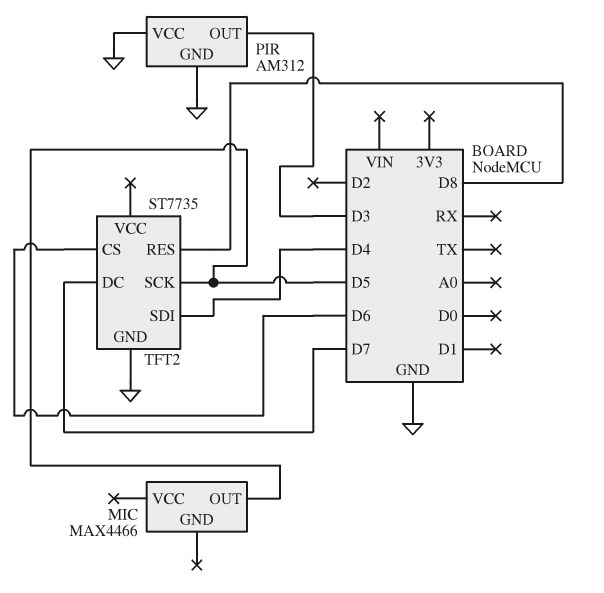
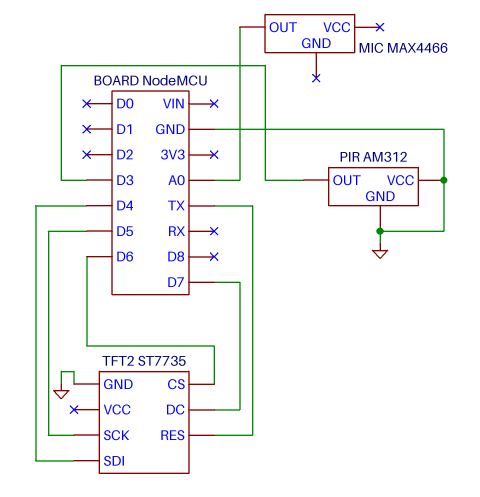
MIC pin OUT: D5 -> A0
TFT2 pin RES: D8 -> TX

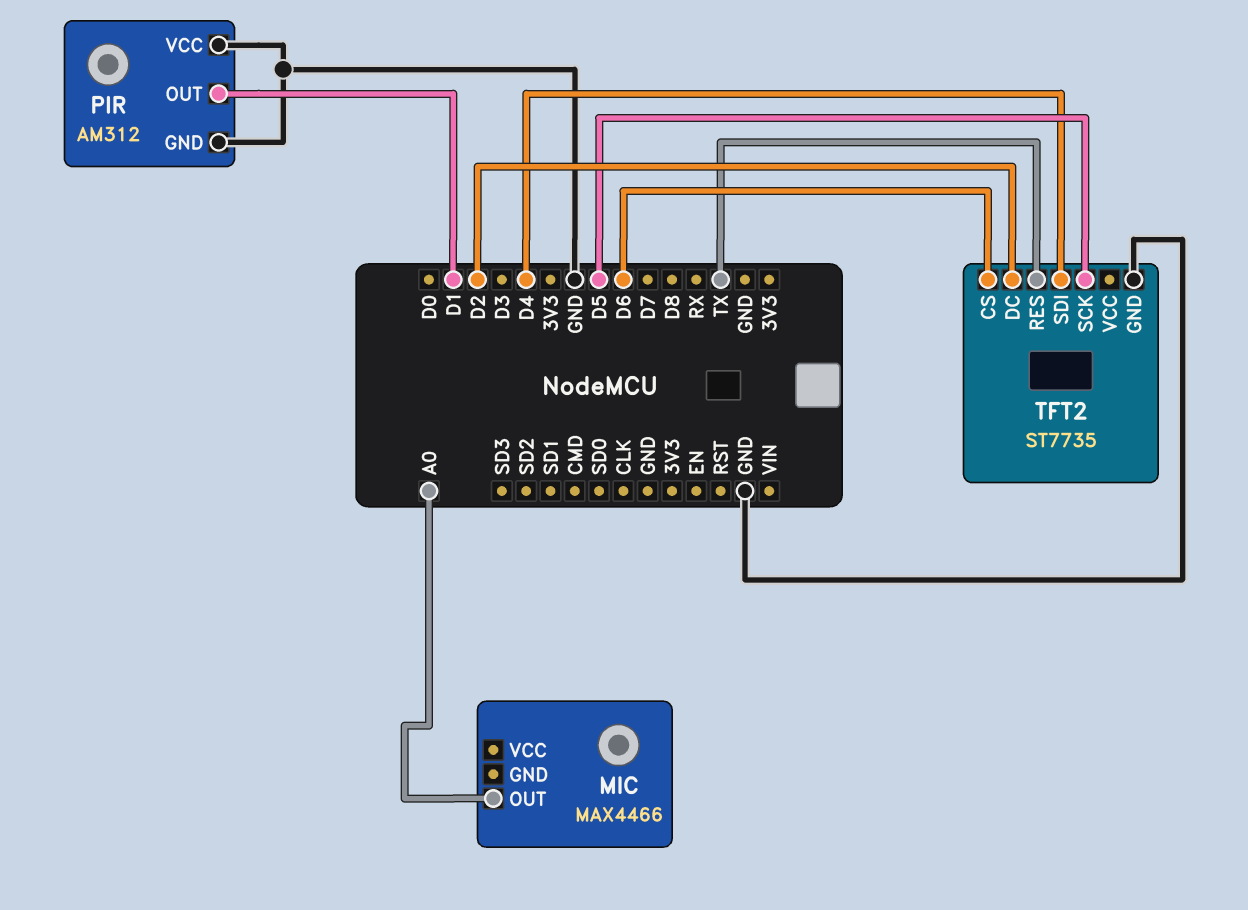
PIR pin OUT: D3 -> D1
TFT2 pin DC: D7 -> D2

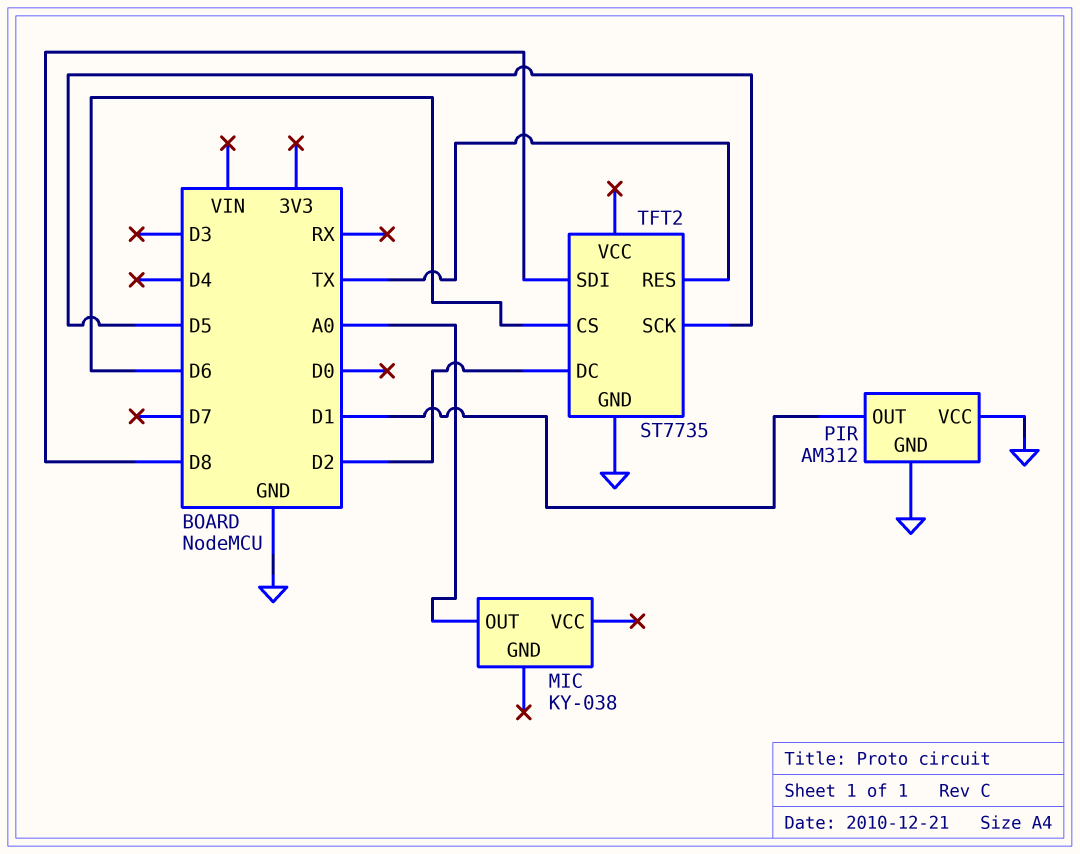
MIC: MAX4466 -> KY-038
TFT2 pin SDI: D4 -> D8

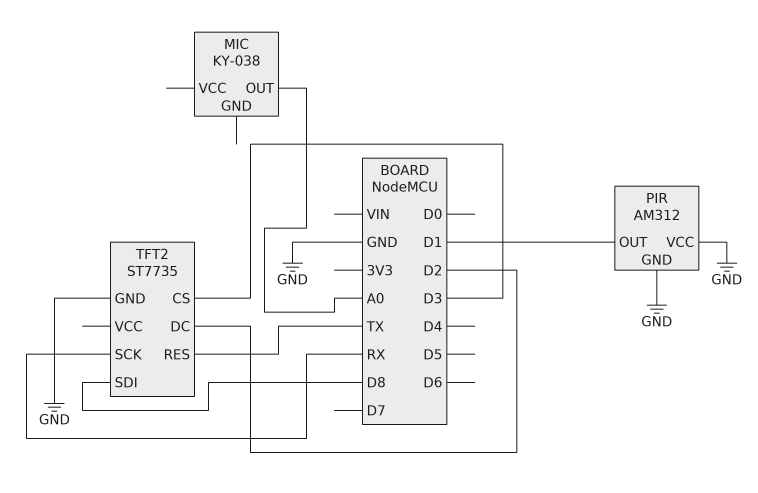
TFT2 pin CS: D6 -> D3
TFT2 pin SCK: D5 -> RX

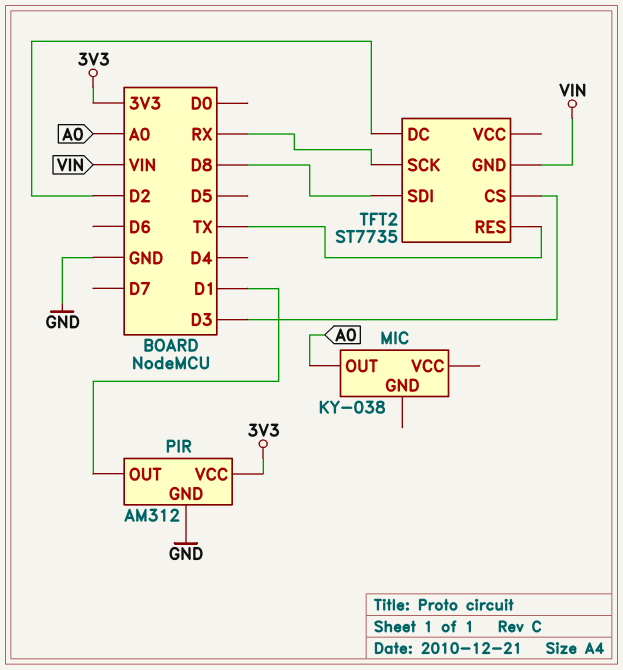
PIR pin VCC: GND -> 3V3
TFT2 pin GND: GND -> VIN

